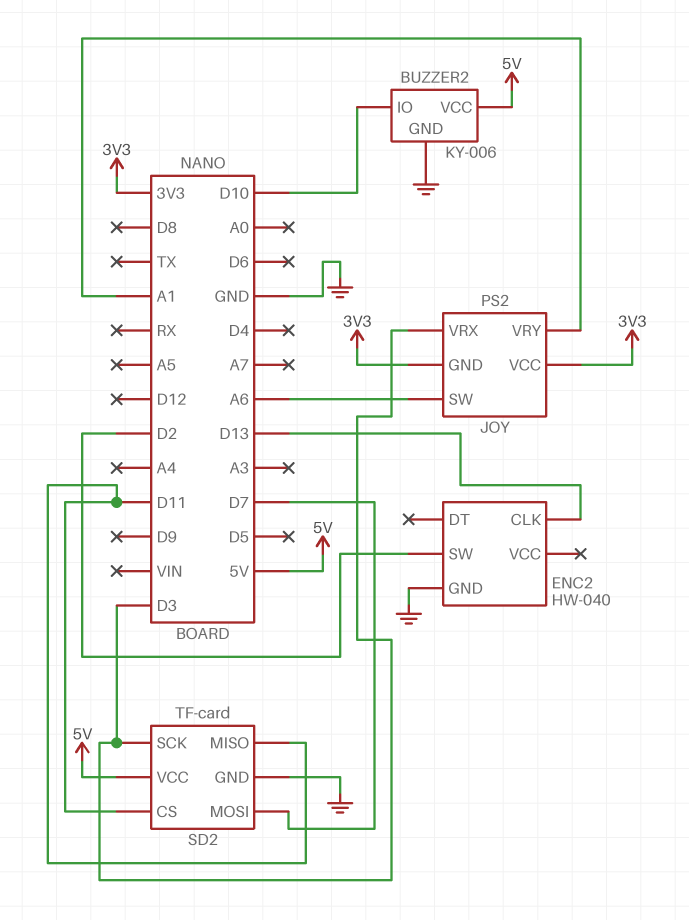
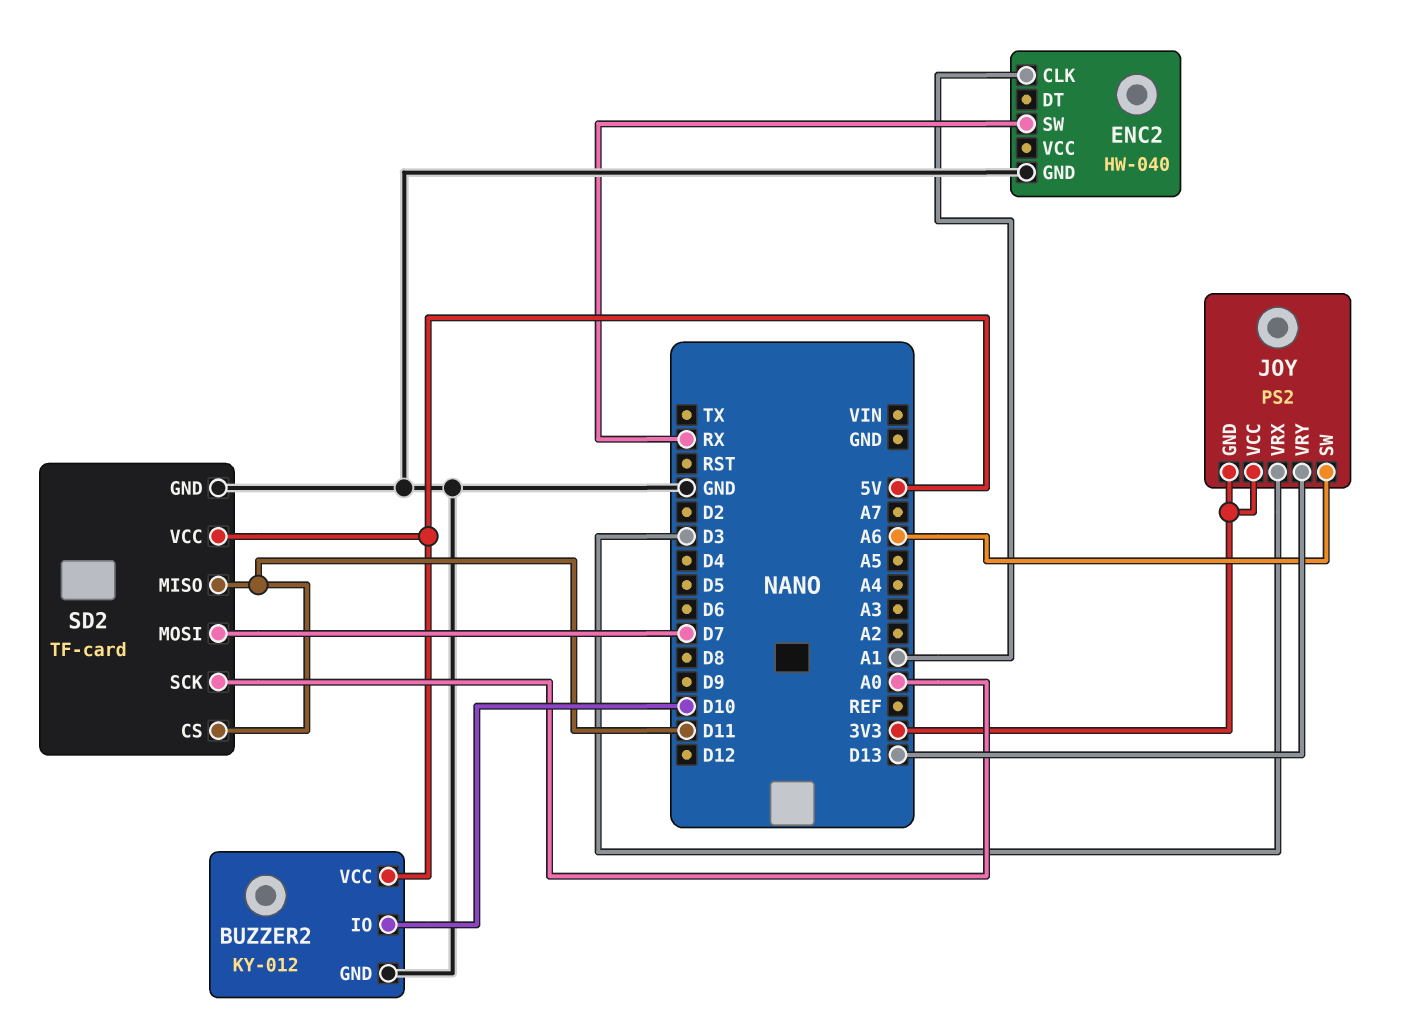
BUZZER2: KY-006 -> KY-012
ENC2 pin CLK: D13 -> A1
ENC2 pin SW: D2 -> RX
JOY pin VRY: A1 -> D13
SD2 pin SCK: D3 -> A0

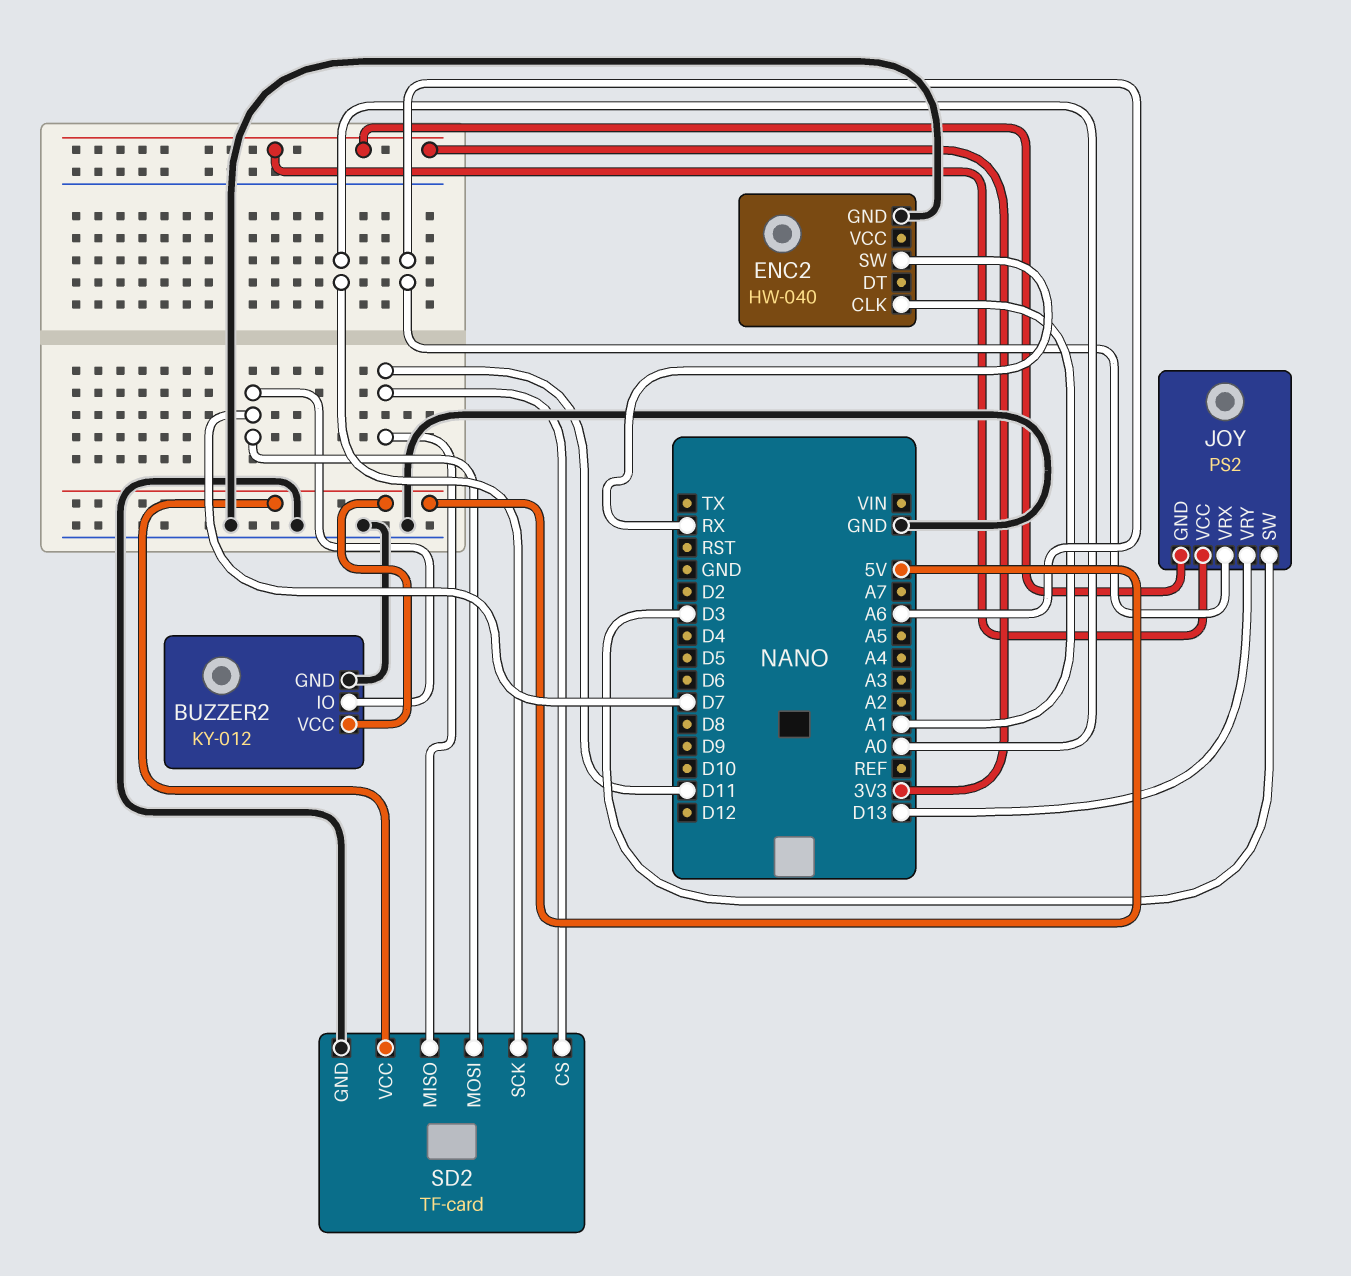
BUZZER2 pin IO: D10 -> D7
JOY pin SW: A6 -> D3
JOY pin VRX: D3 -> A6

